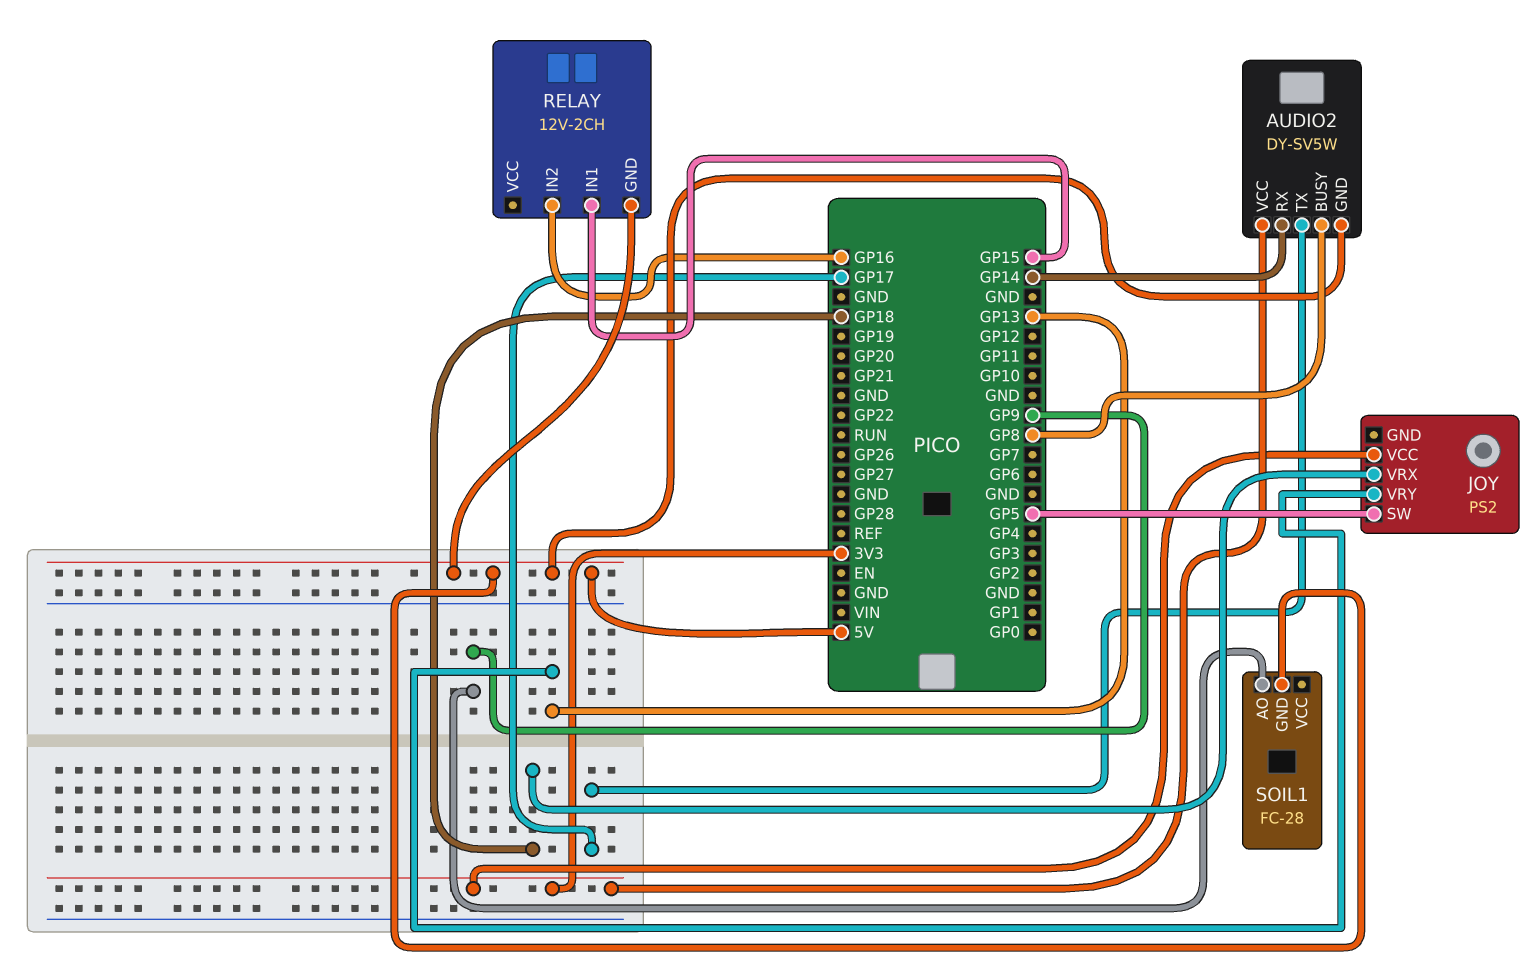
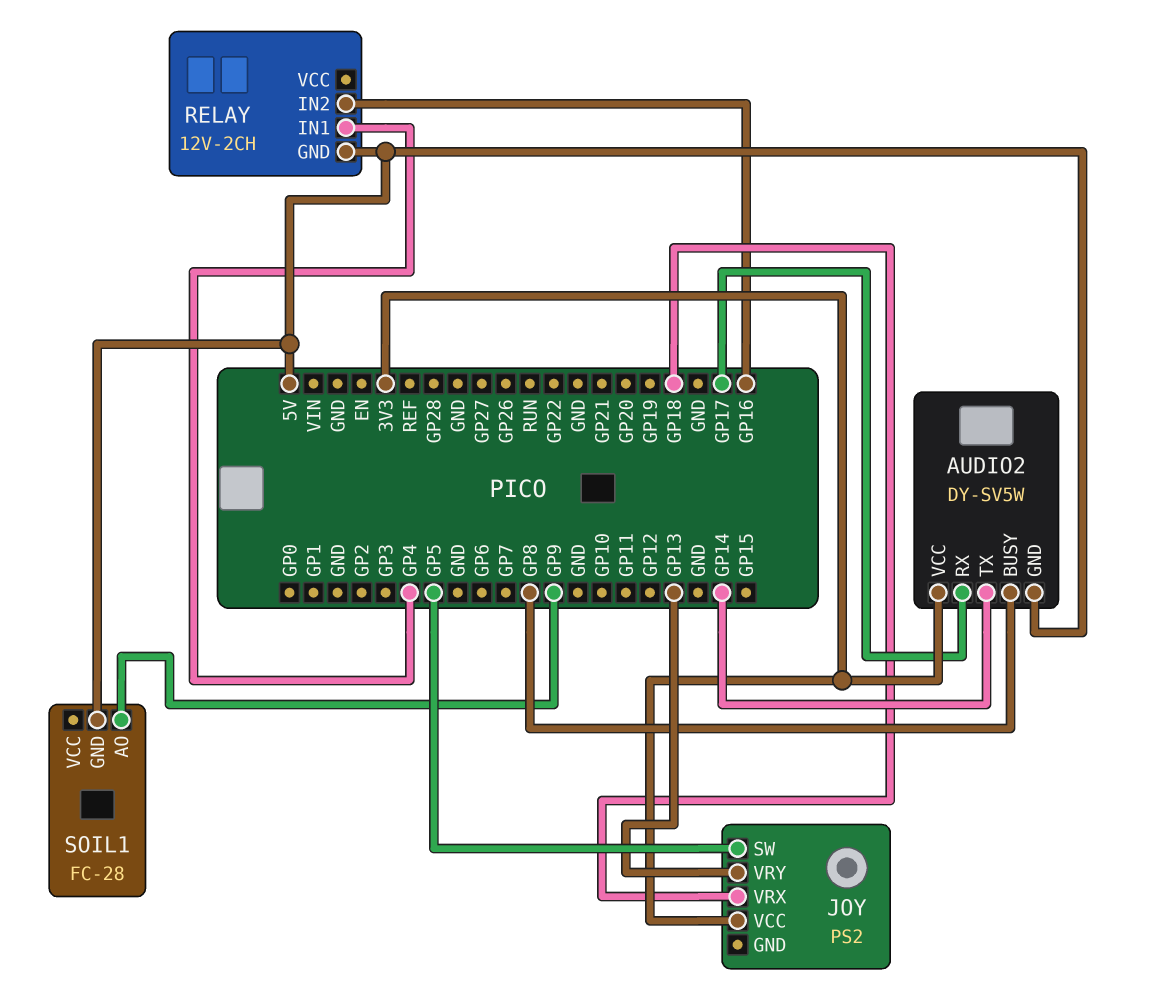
AUDIO2 pin RX: GP14 -> GP17
AUDIO2 pin TX: GP17 -> GP14
RELAY pin IN1: GP15 -> GP4

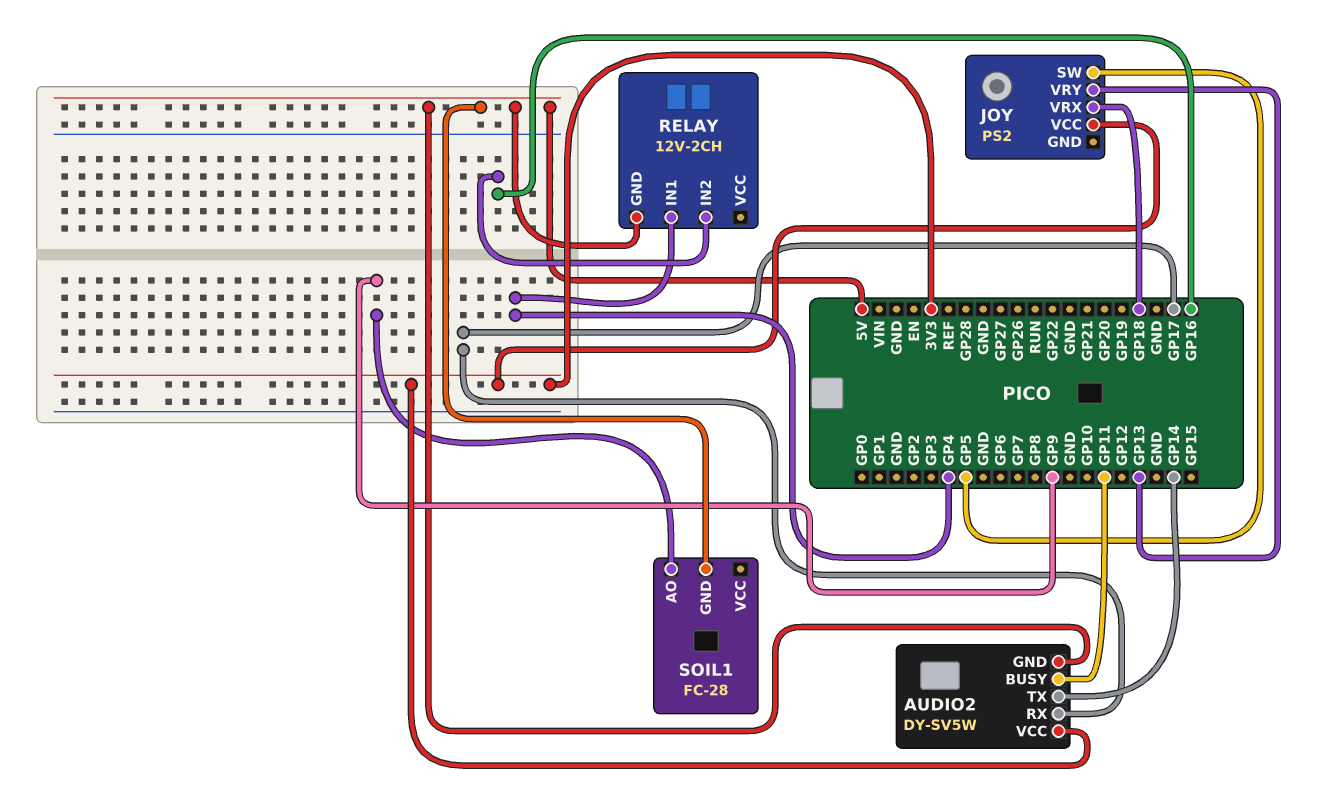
AUDIO2 pin BUSY: GP8 -> GP11

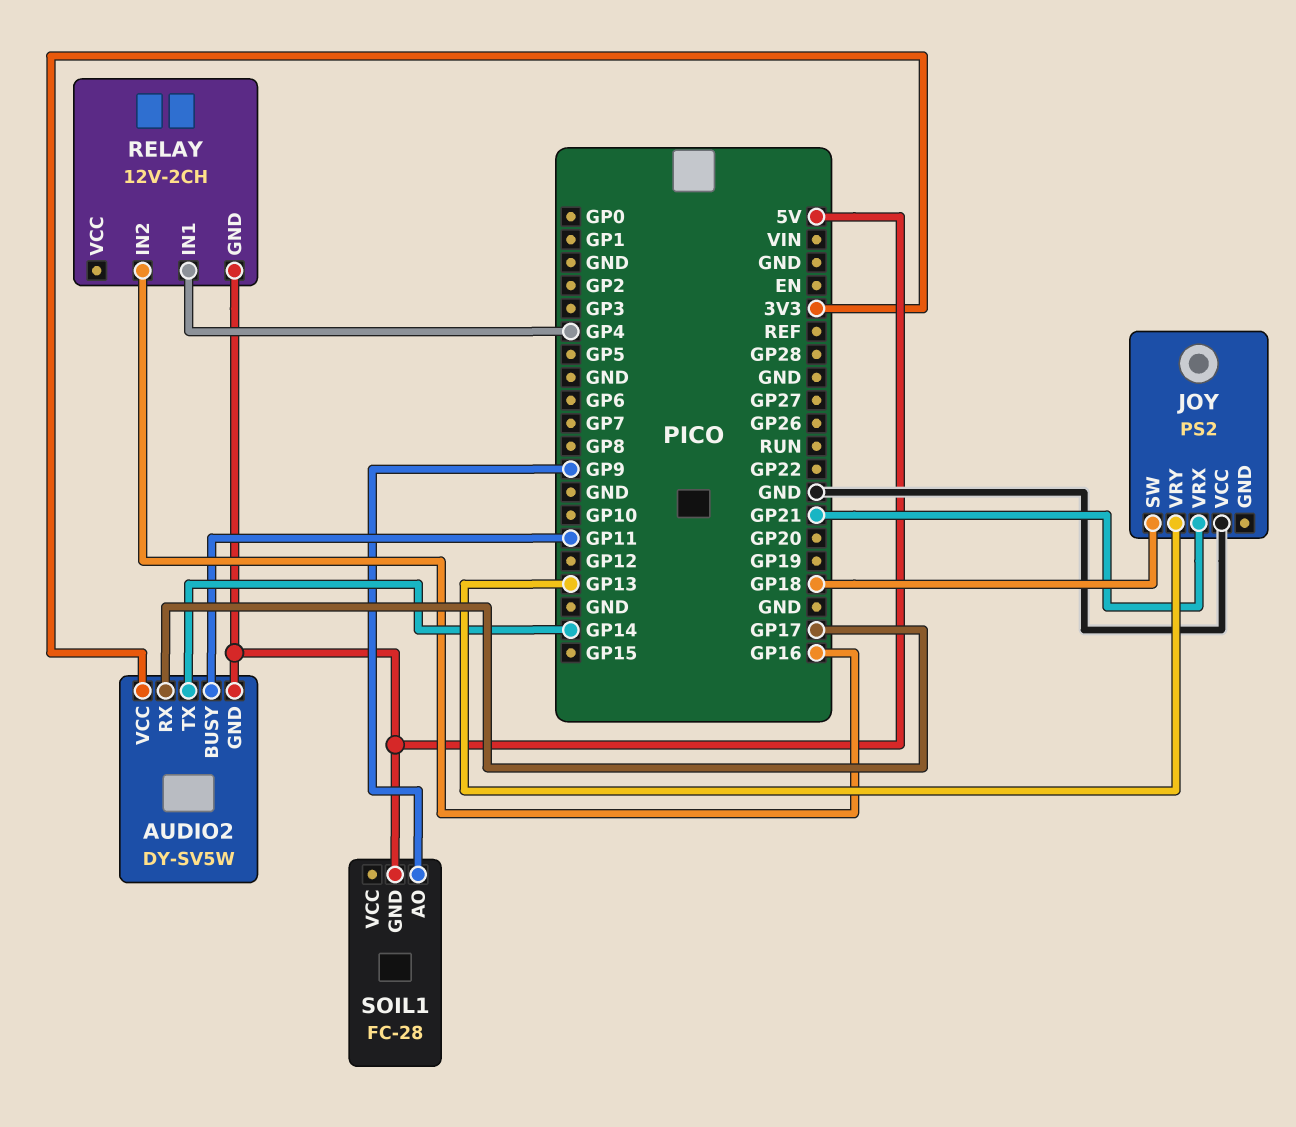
JOY pin SW: GP5 -> GP18
JOY pin VCC: 3V3 -> GND
JOY pin VRX: GP18 -> GP21

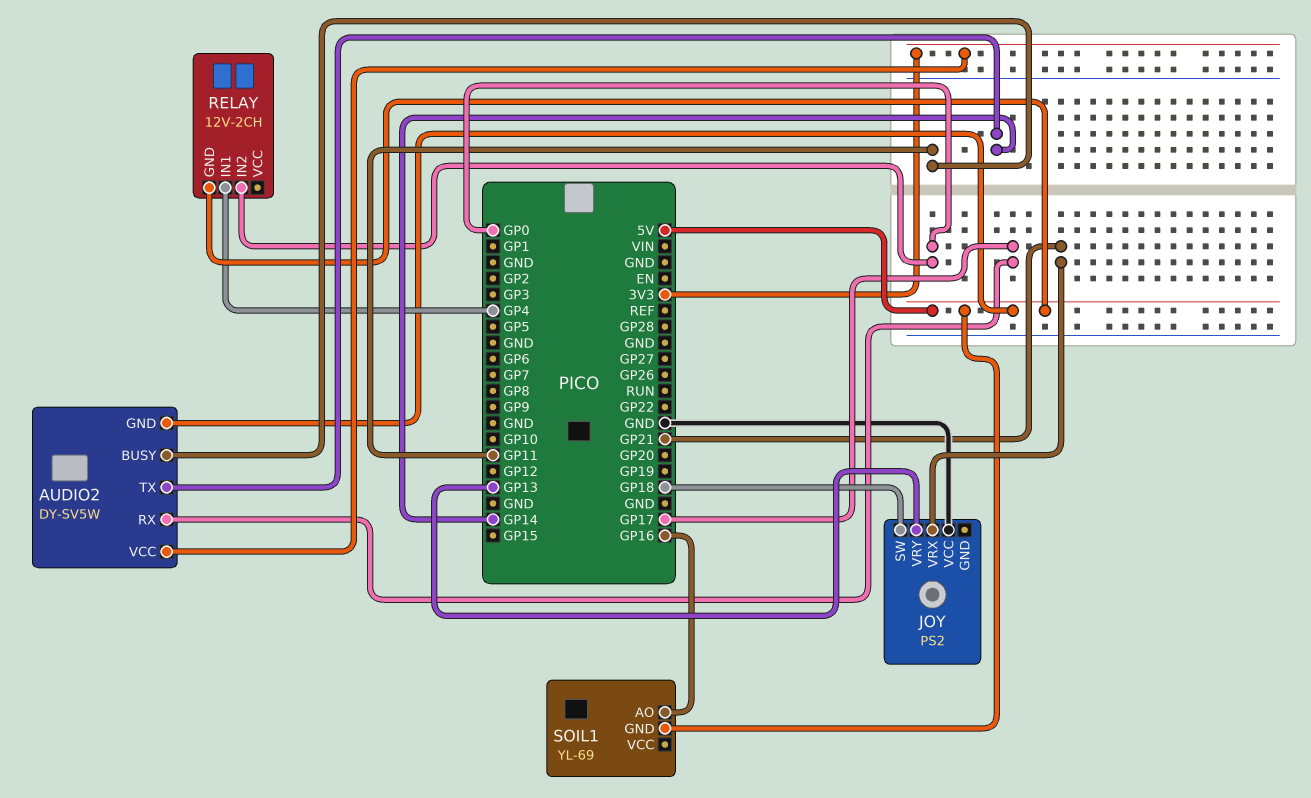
RELAY pin IN2: GP16 -> GP0
SOIL1: FC-28 -> YL-69
SOIL1 pin AO: GP9 -> GP16

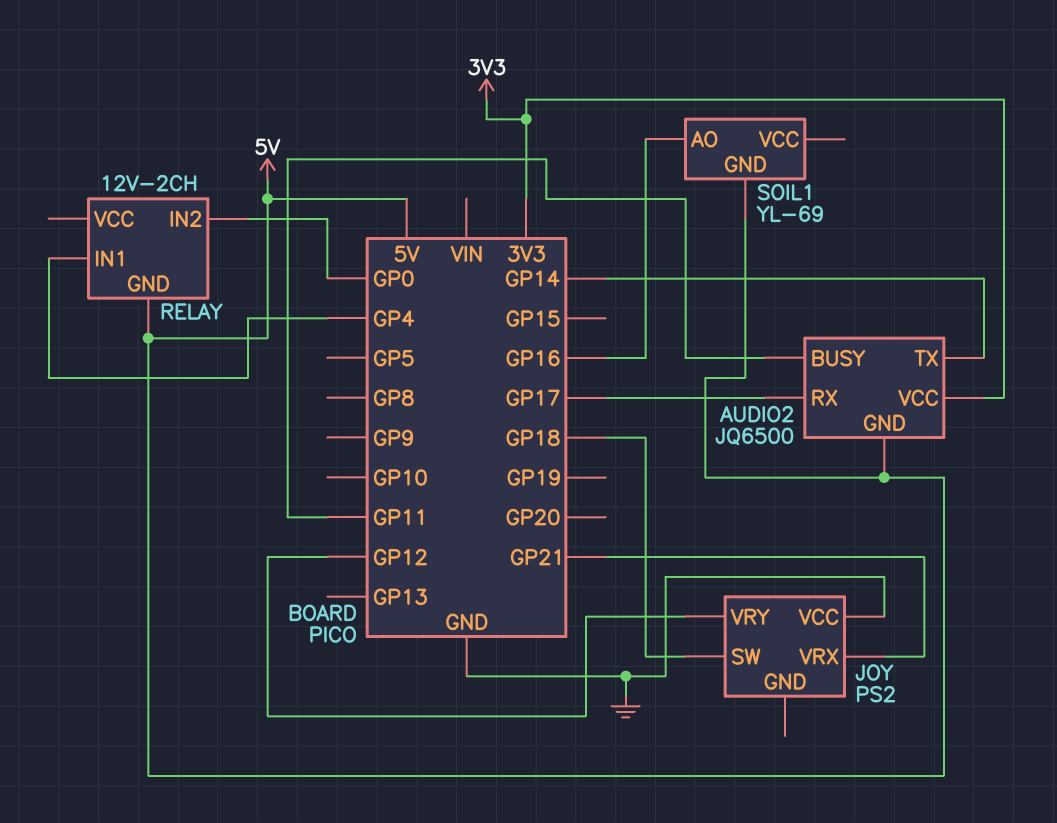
AUDIO2: DY-SV5W -> JQ6500
JOY pin VRY: GP13 -> GP12

